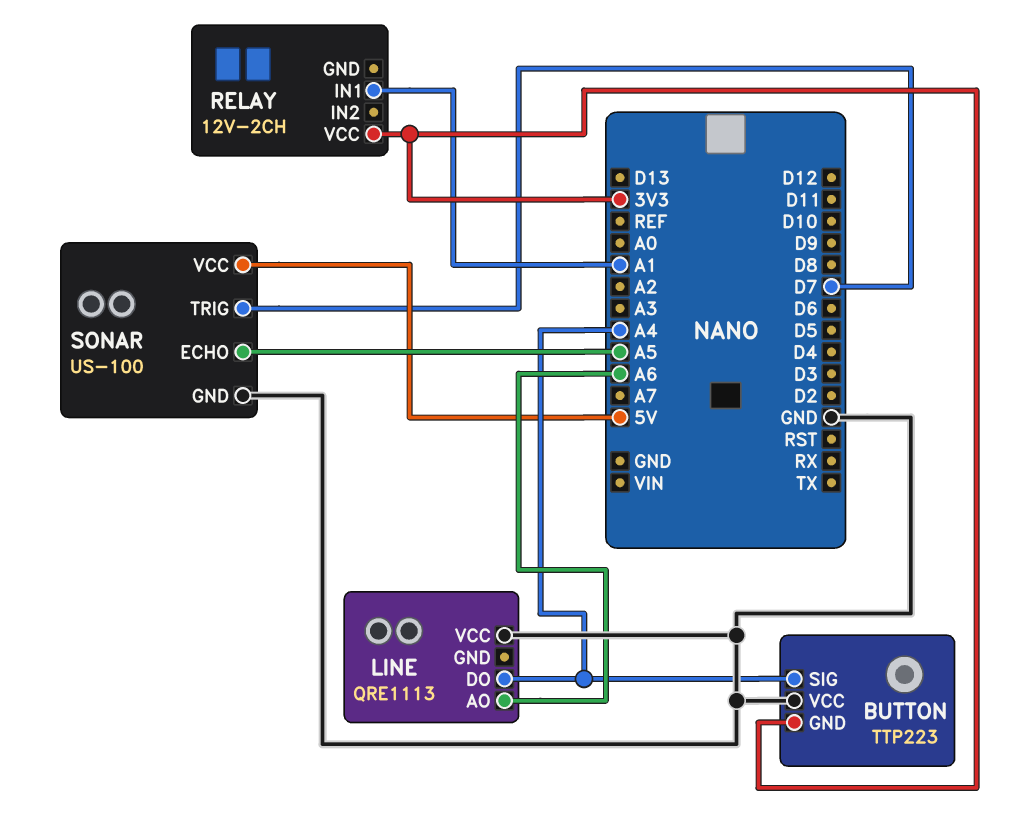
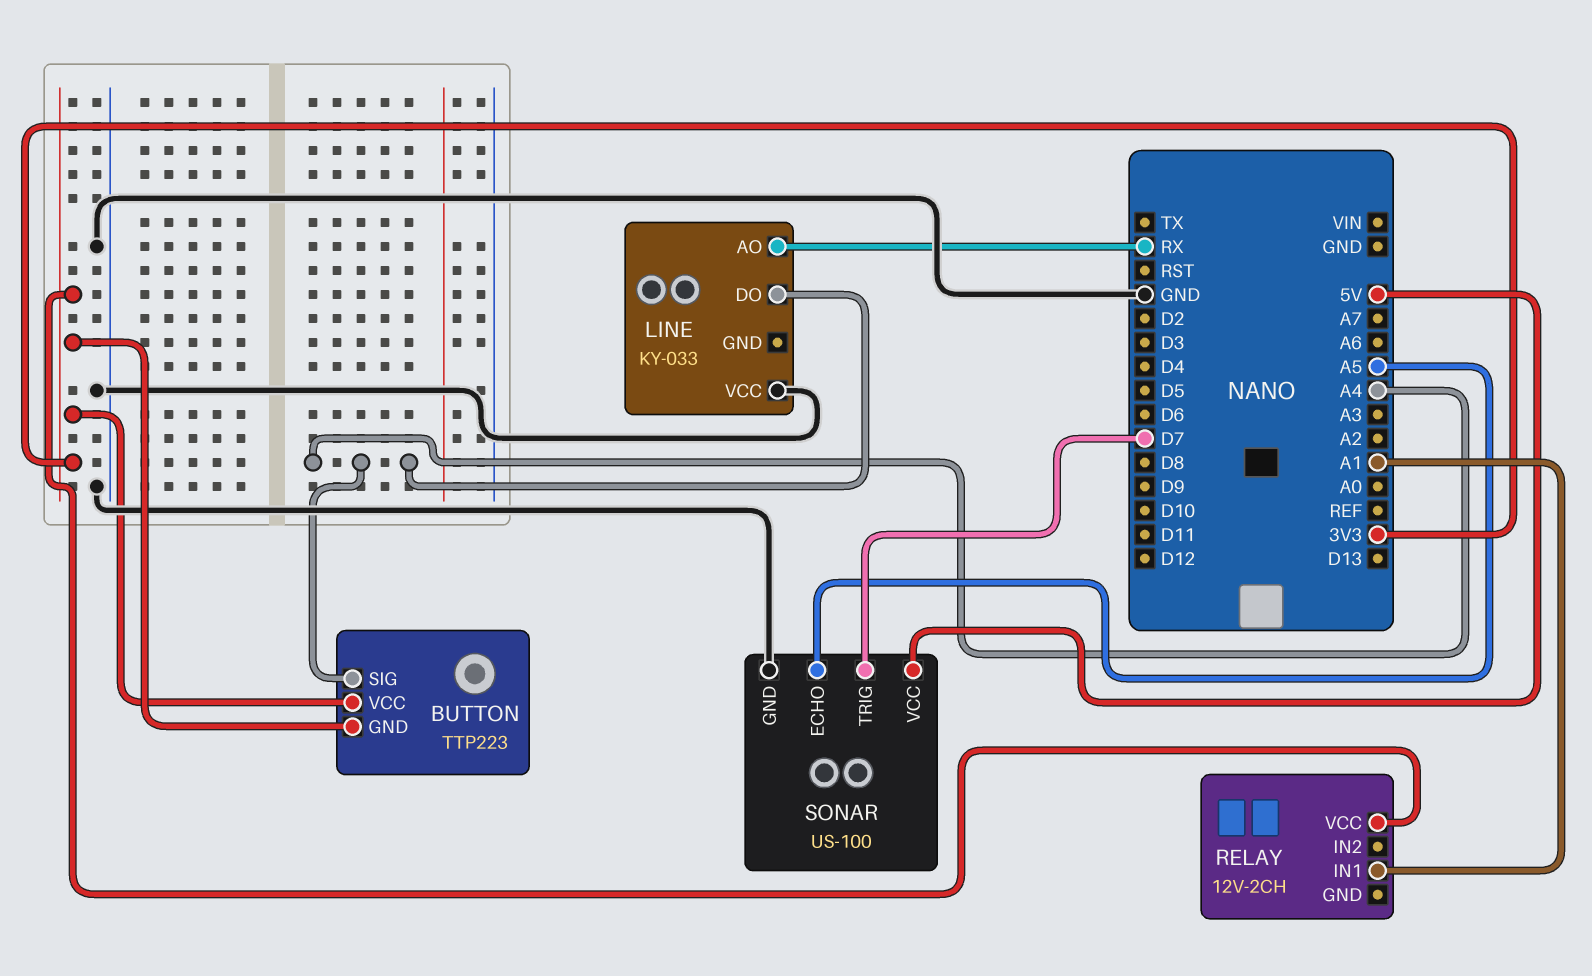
BUTTON pin VCC: GND -> 3V3
LINE: QRE1113 -> KY-033
LINE pin AO: A6 -> RX

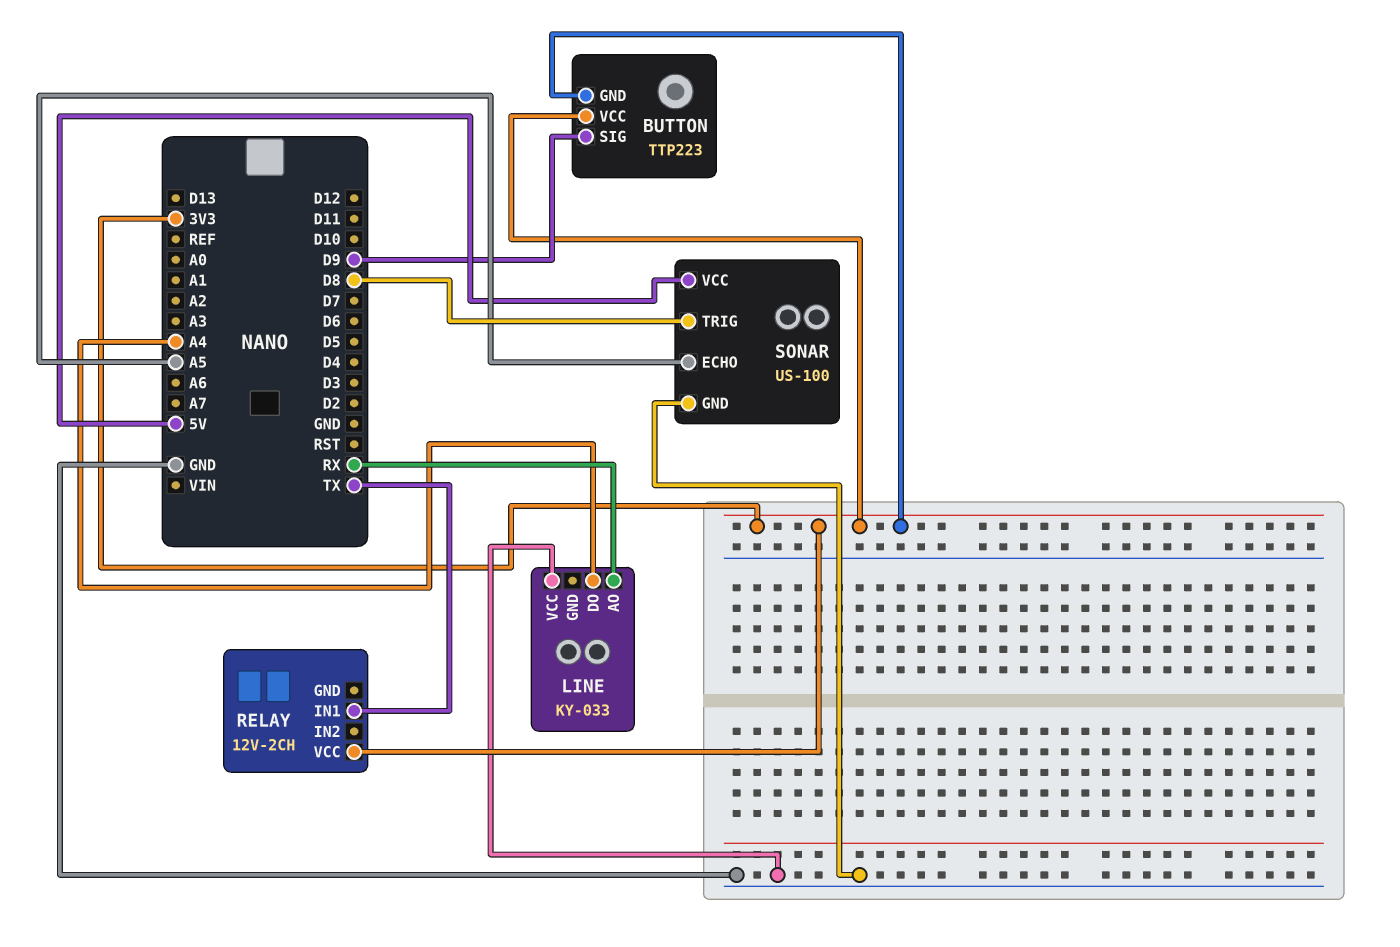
BUTTON pin SIG: A4 -> D9
RELAY pin IN1: A1 -> TX
SONAR pin TRIG: D7 -> D8

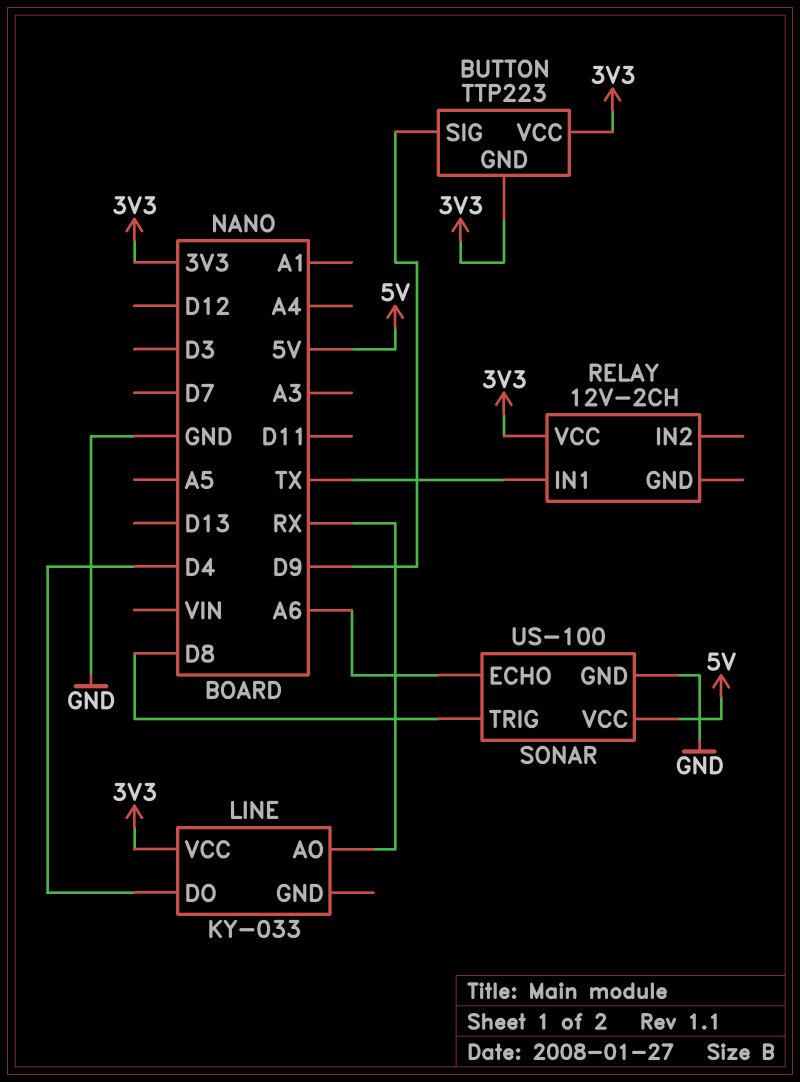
LINE pin DO: A4 -> D4
LINE pin VCC: GND -> 3V3
SONAR pin ECHO: A5 -> A6

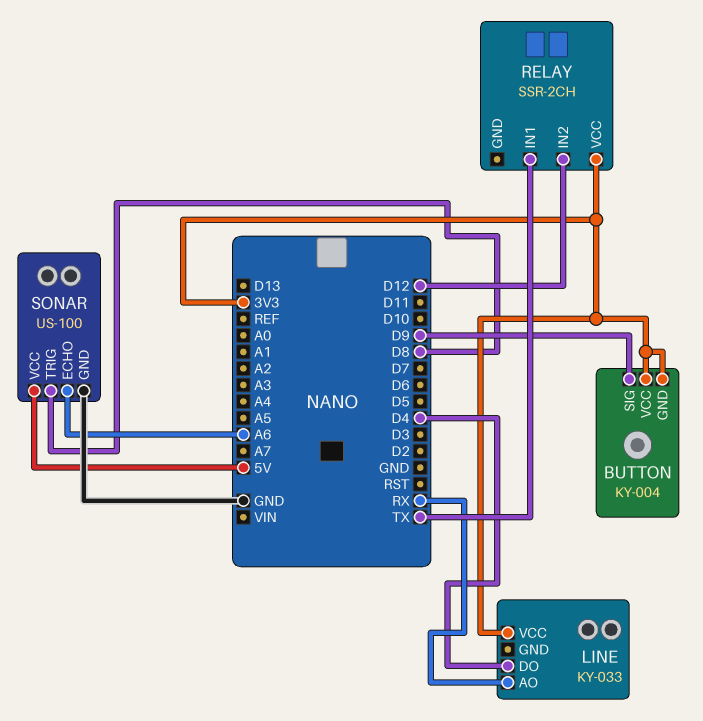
BUTTON: TTP223 -> KY-004
RELAY: 12V-2CH -> SSR-2CH
RELAY pin IN2: none -> D12

